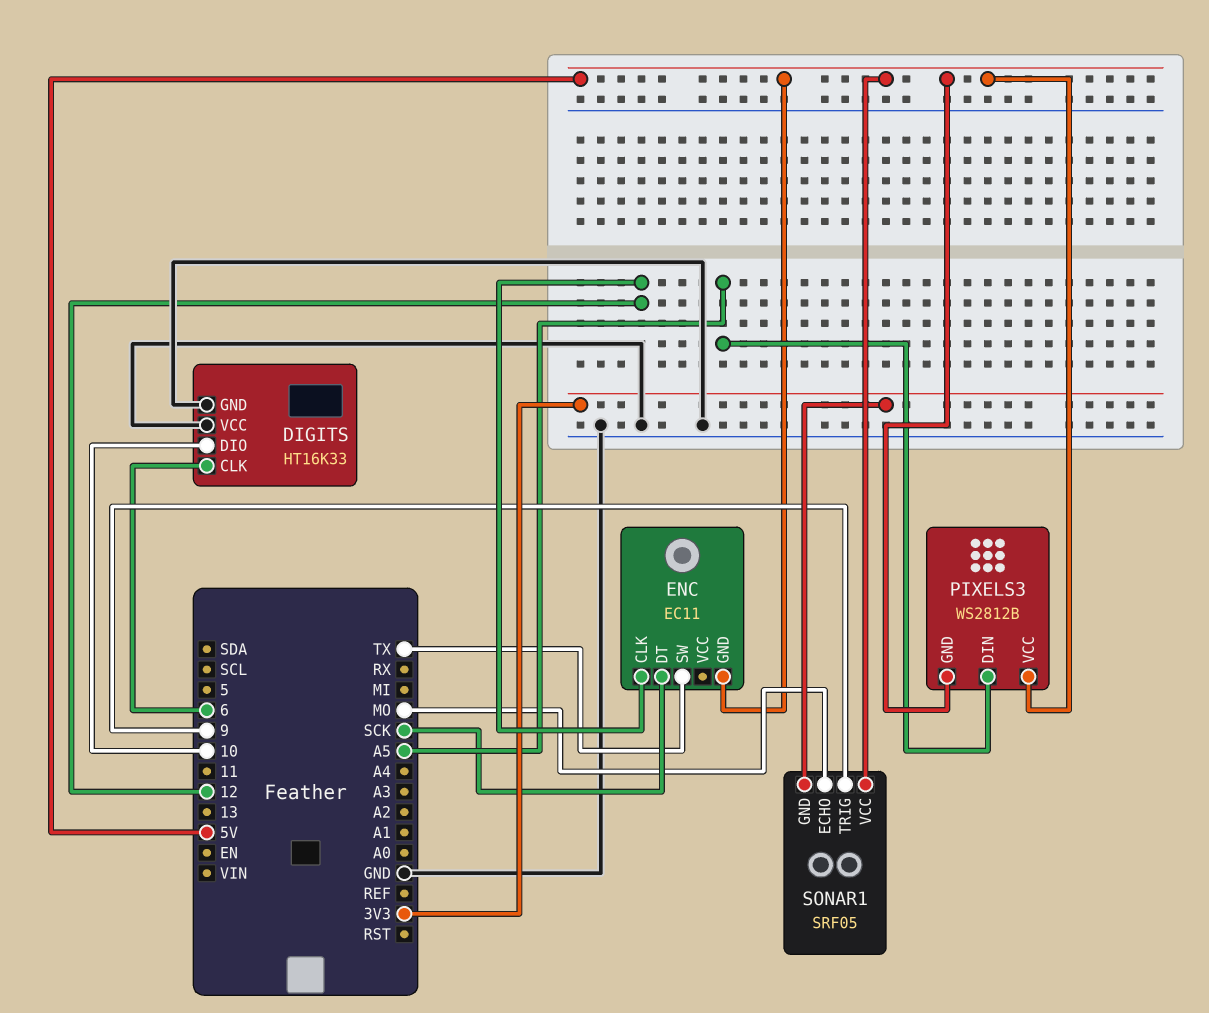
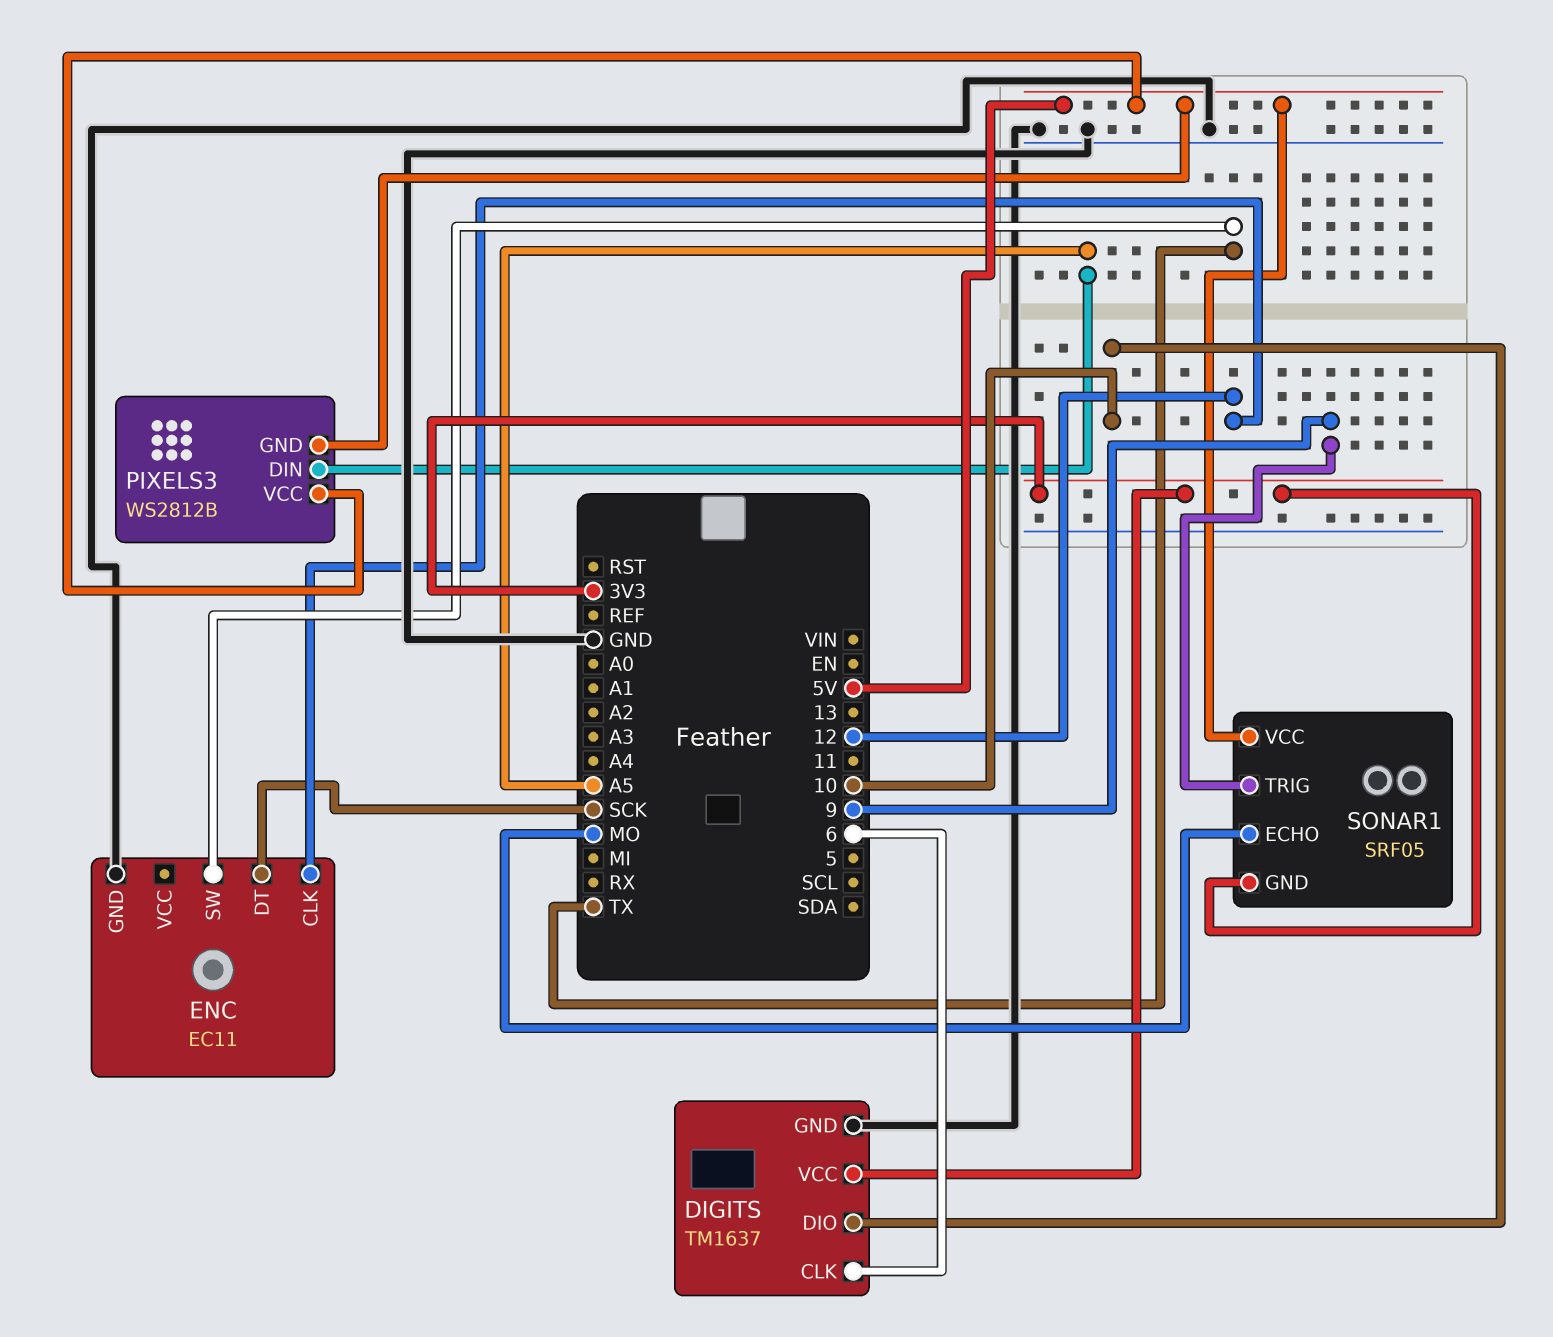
DIGITS: HT16K33 -> TM1637
DIGITS pin VCC: GND -> 3V3
ENC pin GND: 5V -> GND

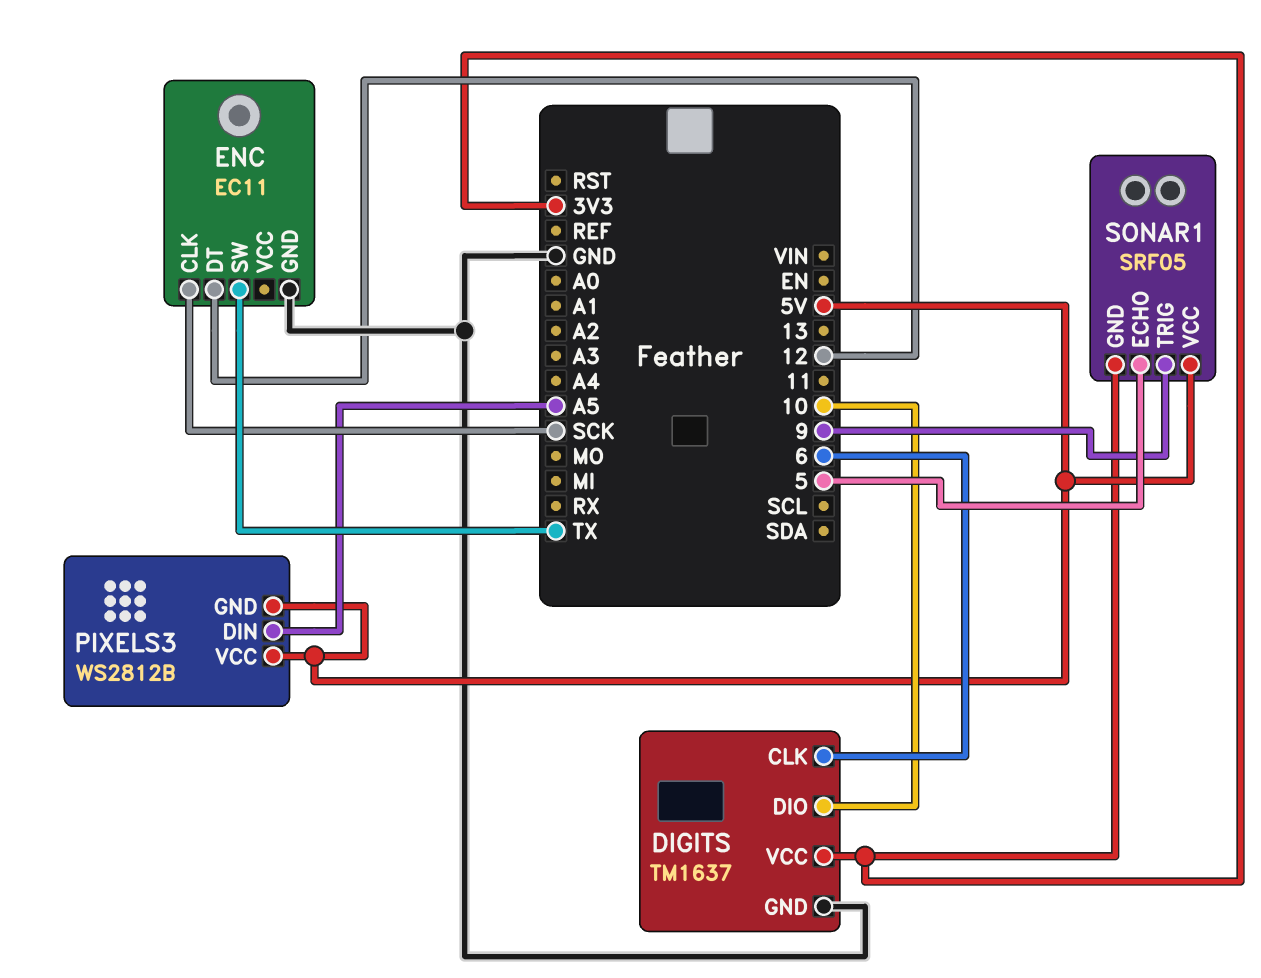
ENC pin CLK: 12 -> SCK
ENC pin DT: SCK -> 12
SONAR1 pin ECHO: MO -> 5

